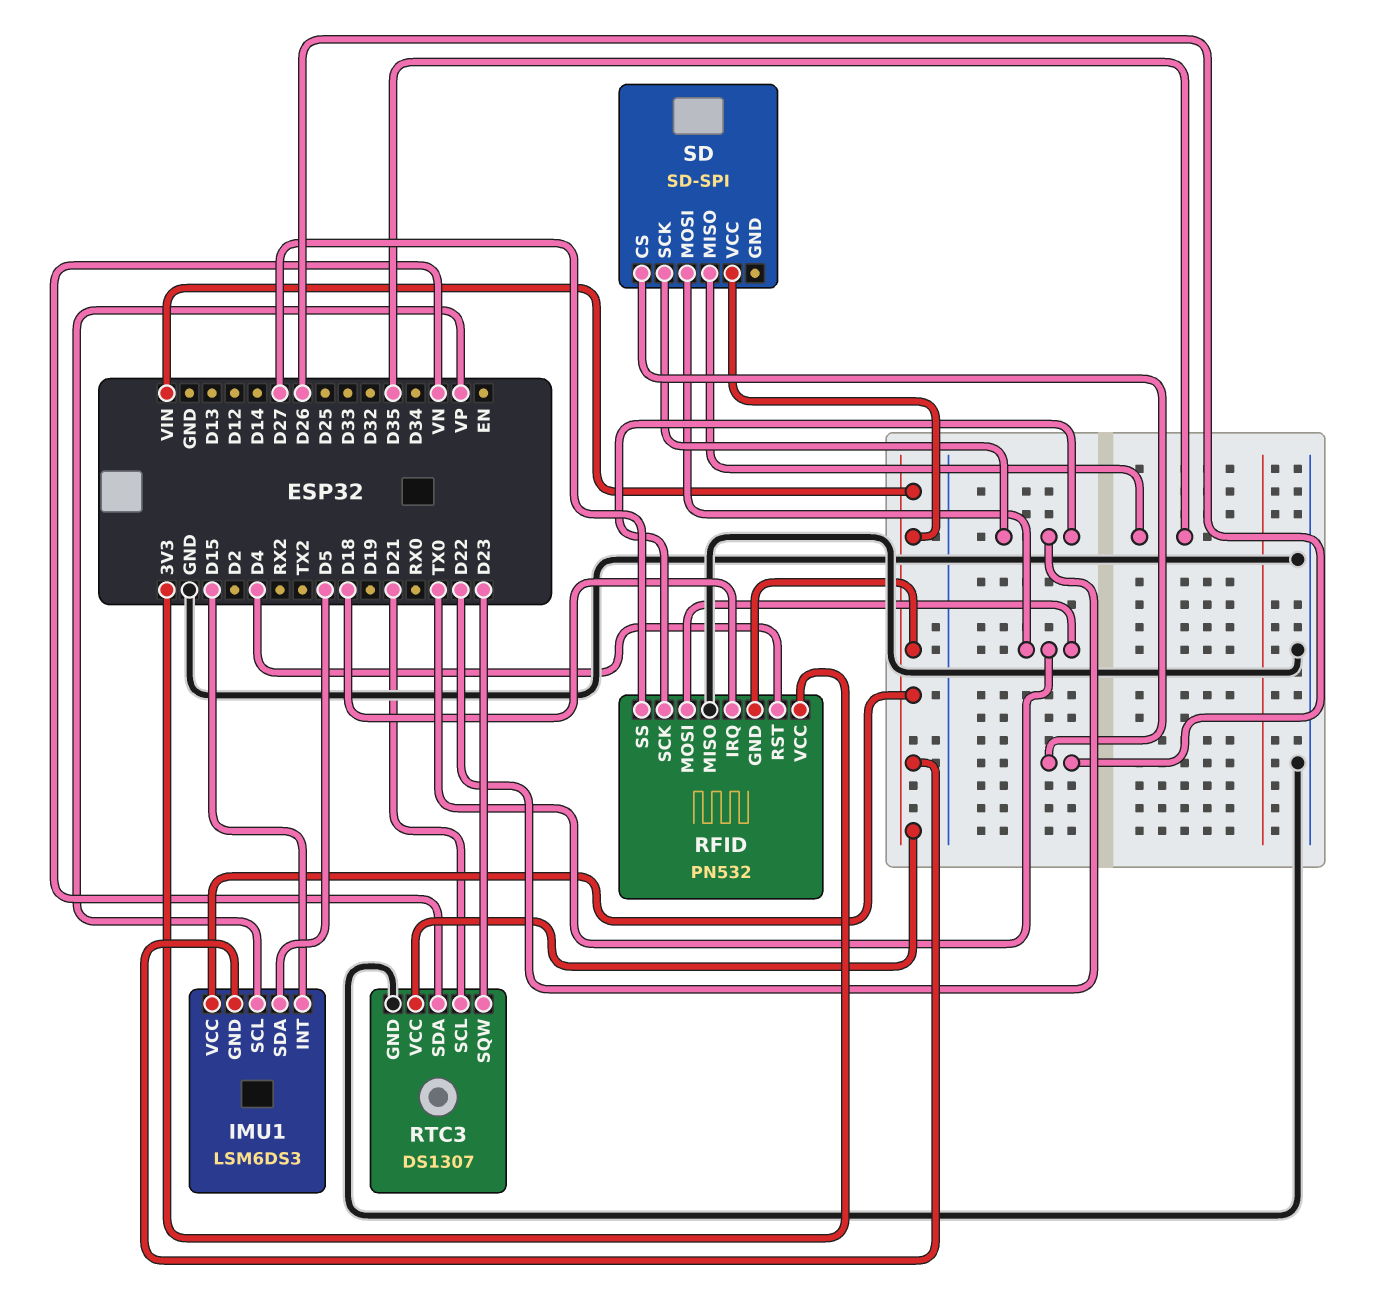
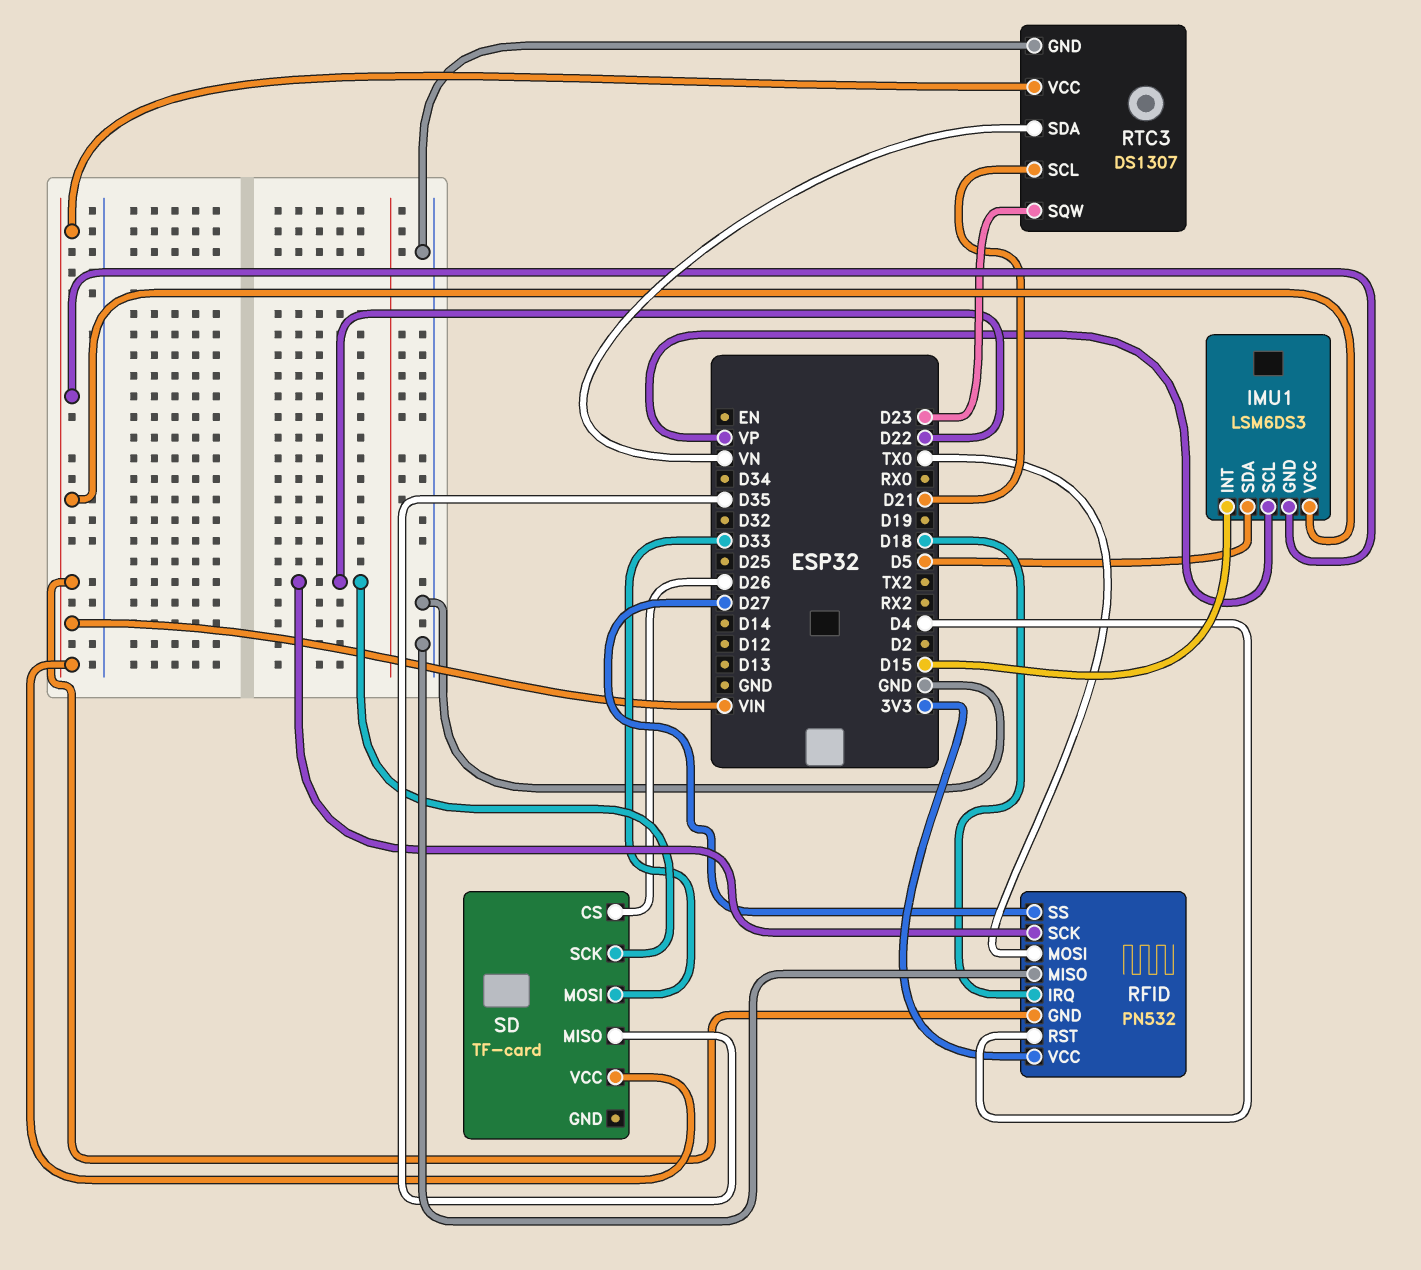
SD: SD-SPI -> TF-card
SD pin MOSI: TX0 -> D33

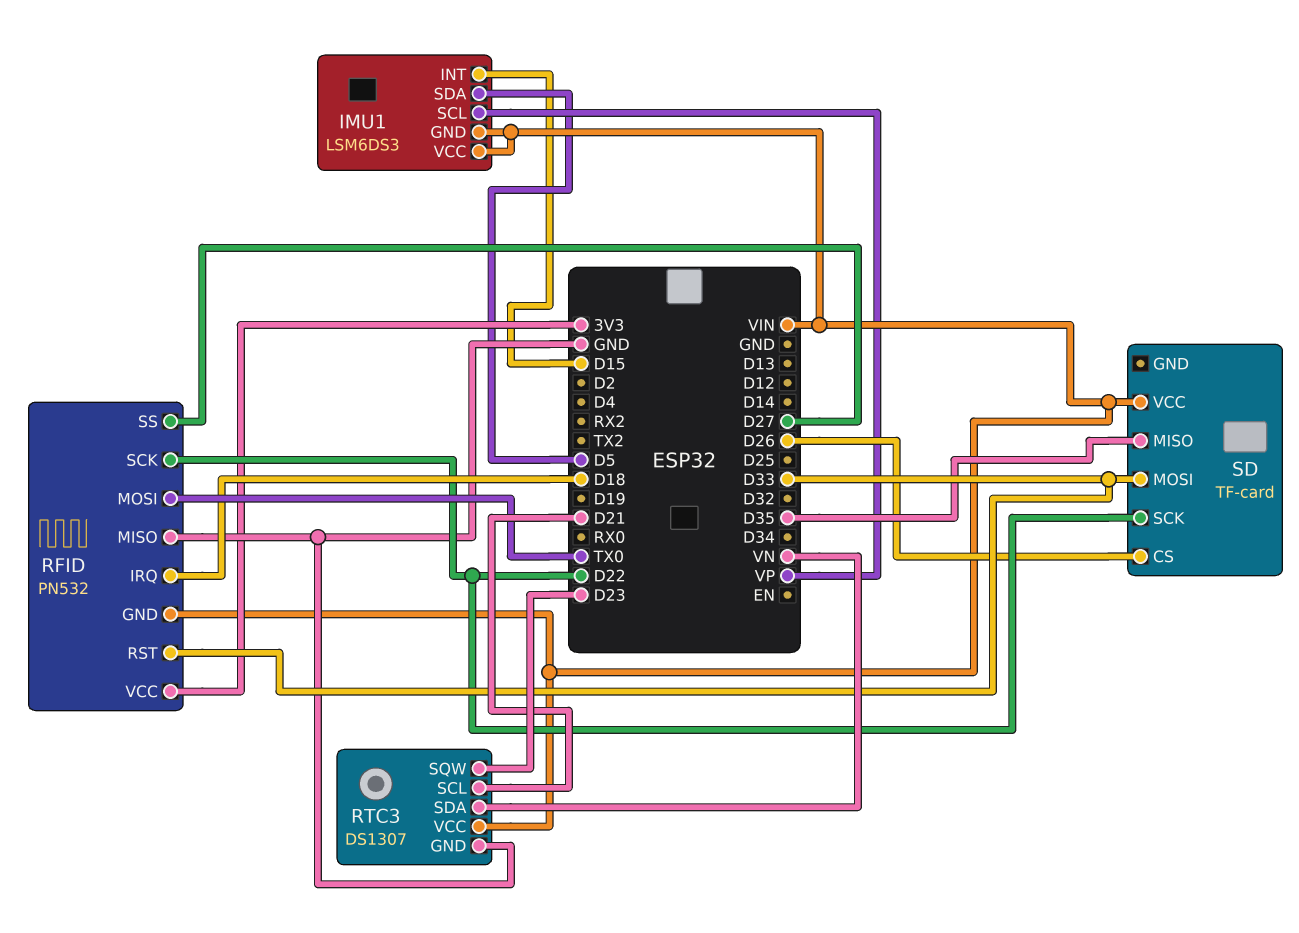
RFID pin RST: D4 -> D33

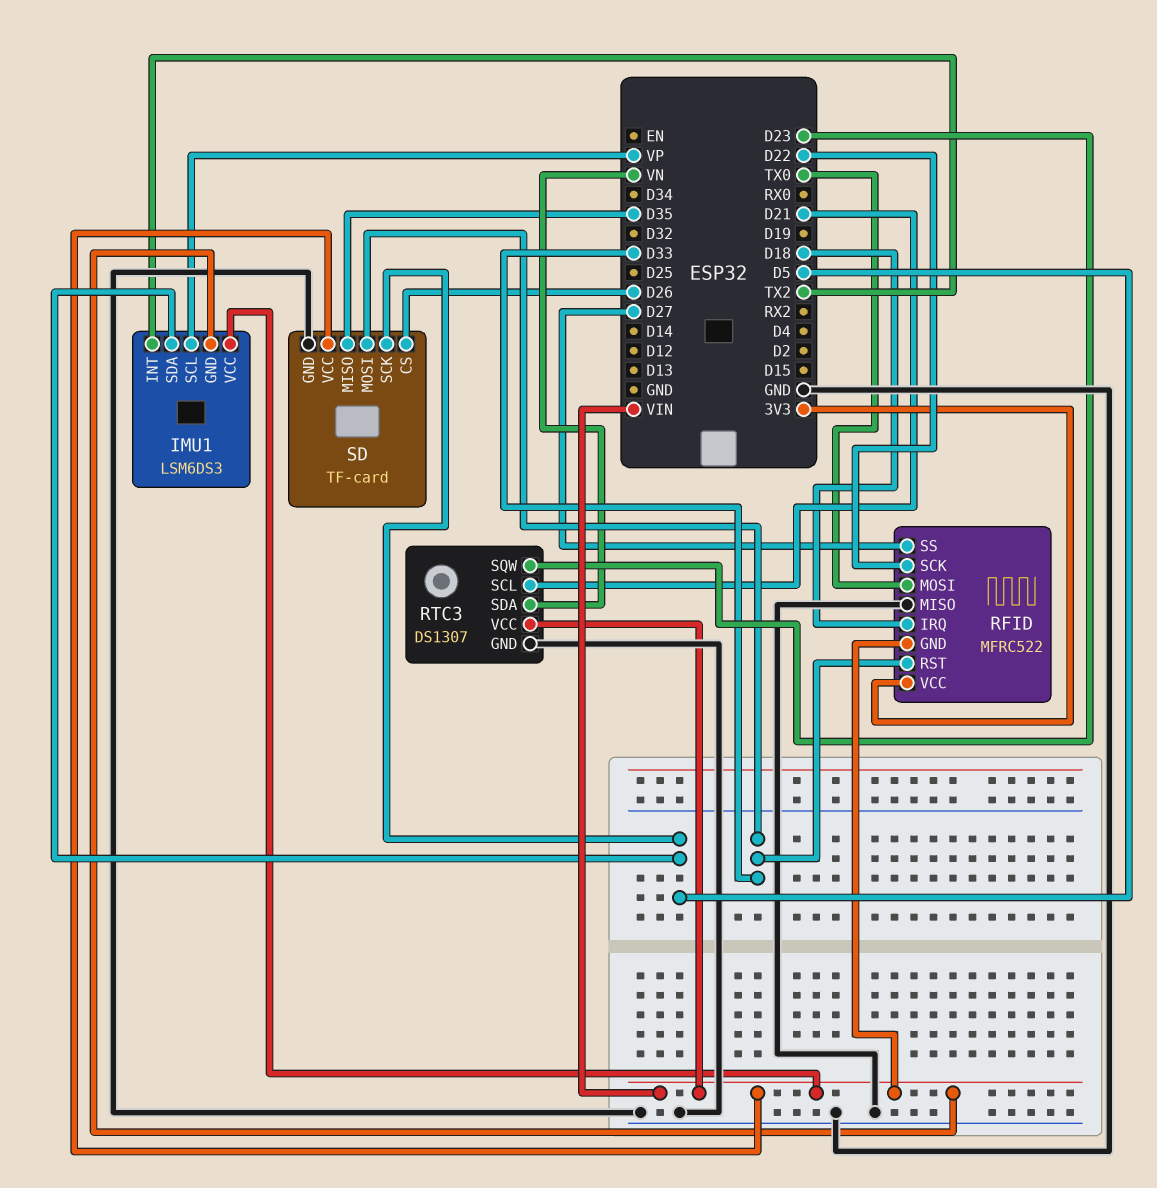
IMU1 pin INT: D15 -> TX2
RFID: PN532 -> MFRC522
SD pin GND: none -> GND
SD pin SCK: D22 -> D5

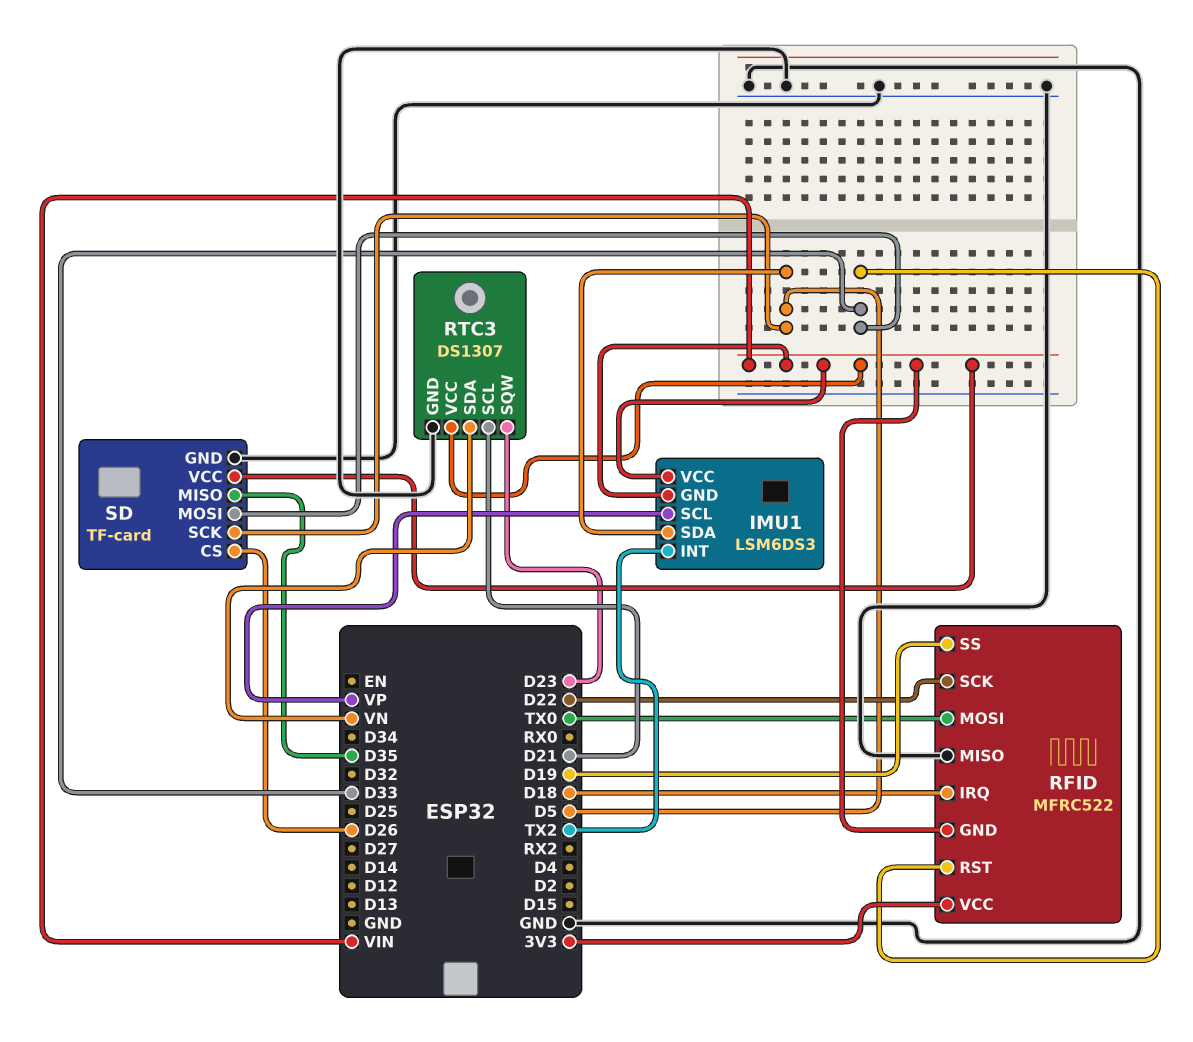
RFID pin SS: D27 -> D19

